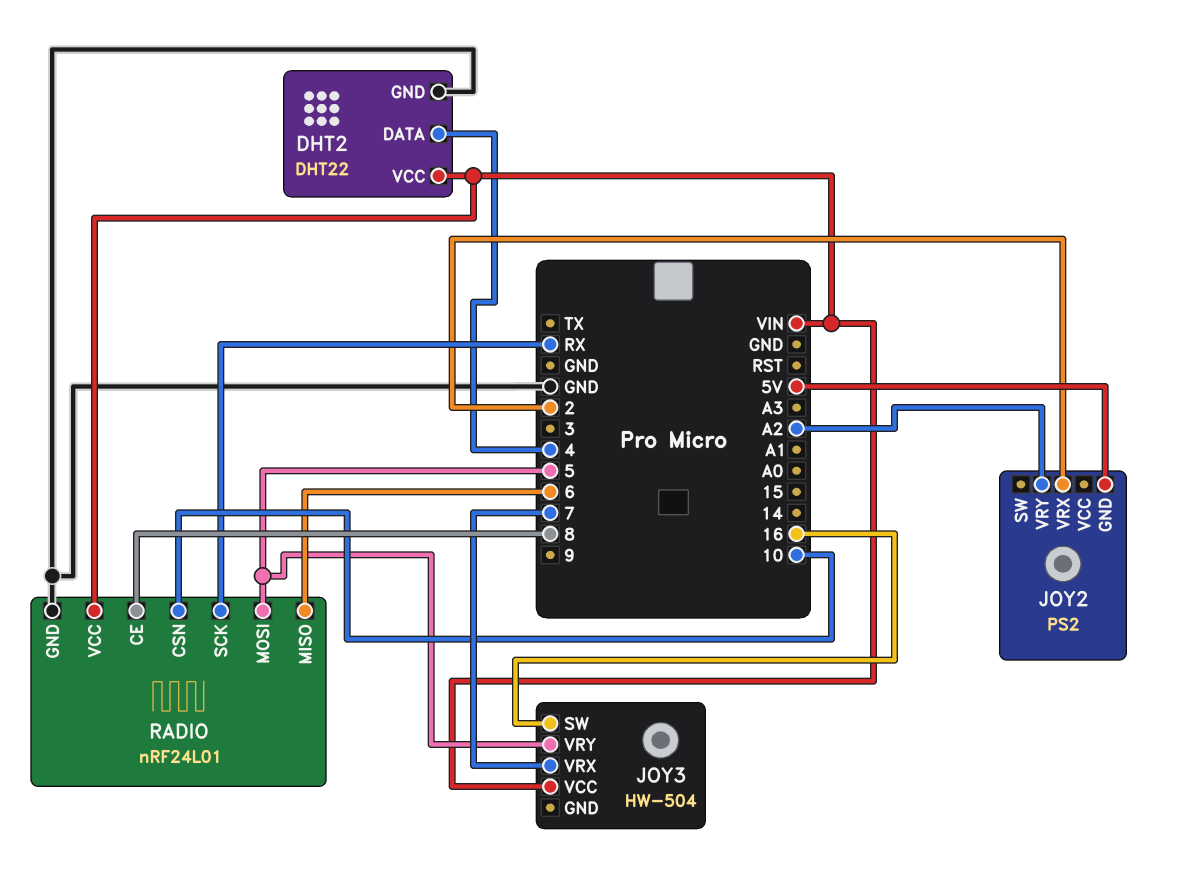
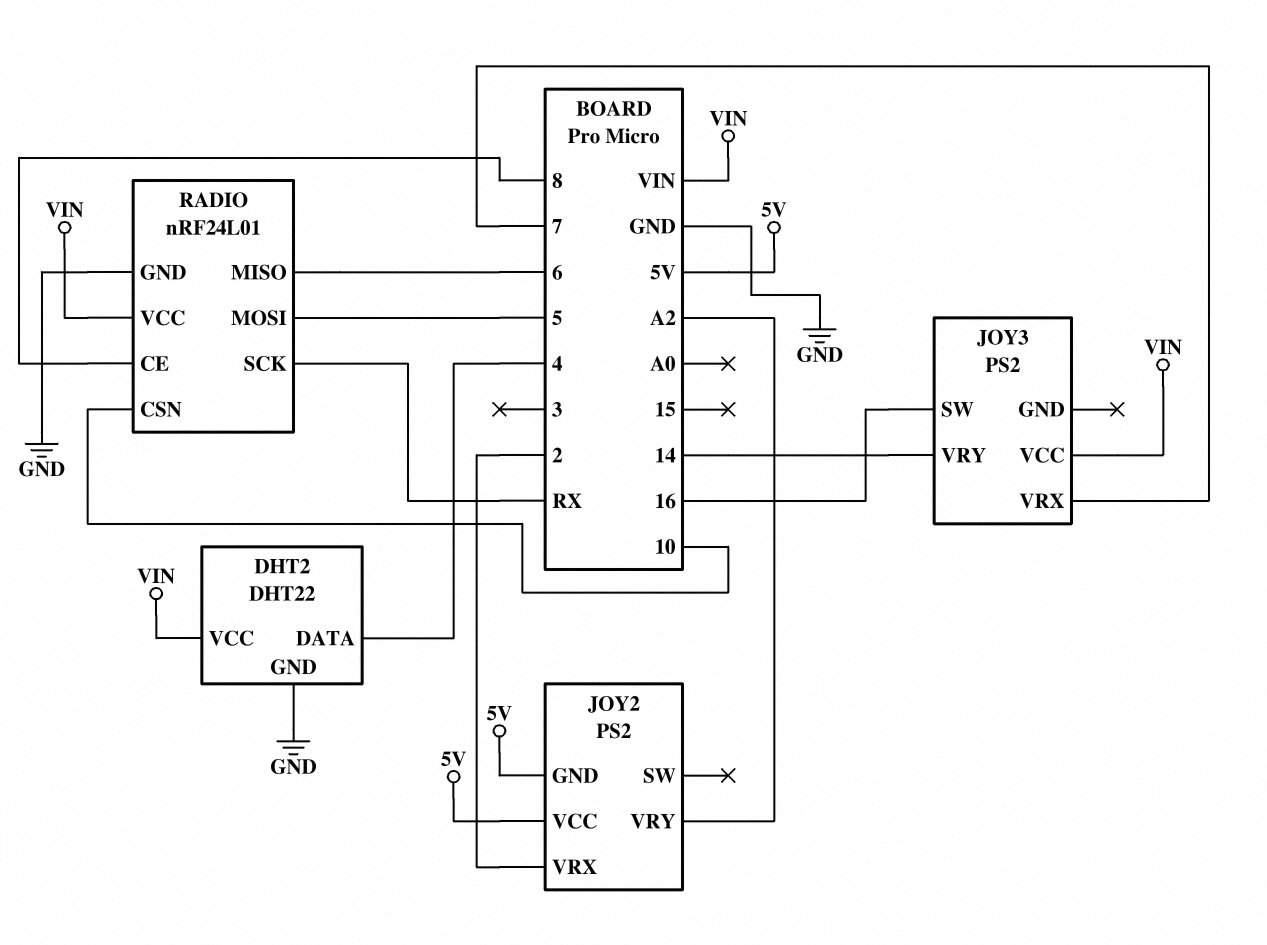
JOY2 pin VCC: none -> 5V
JOY3: HW-504 -> PS2
JOY3 pin VRY: 5 -> 14

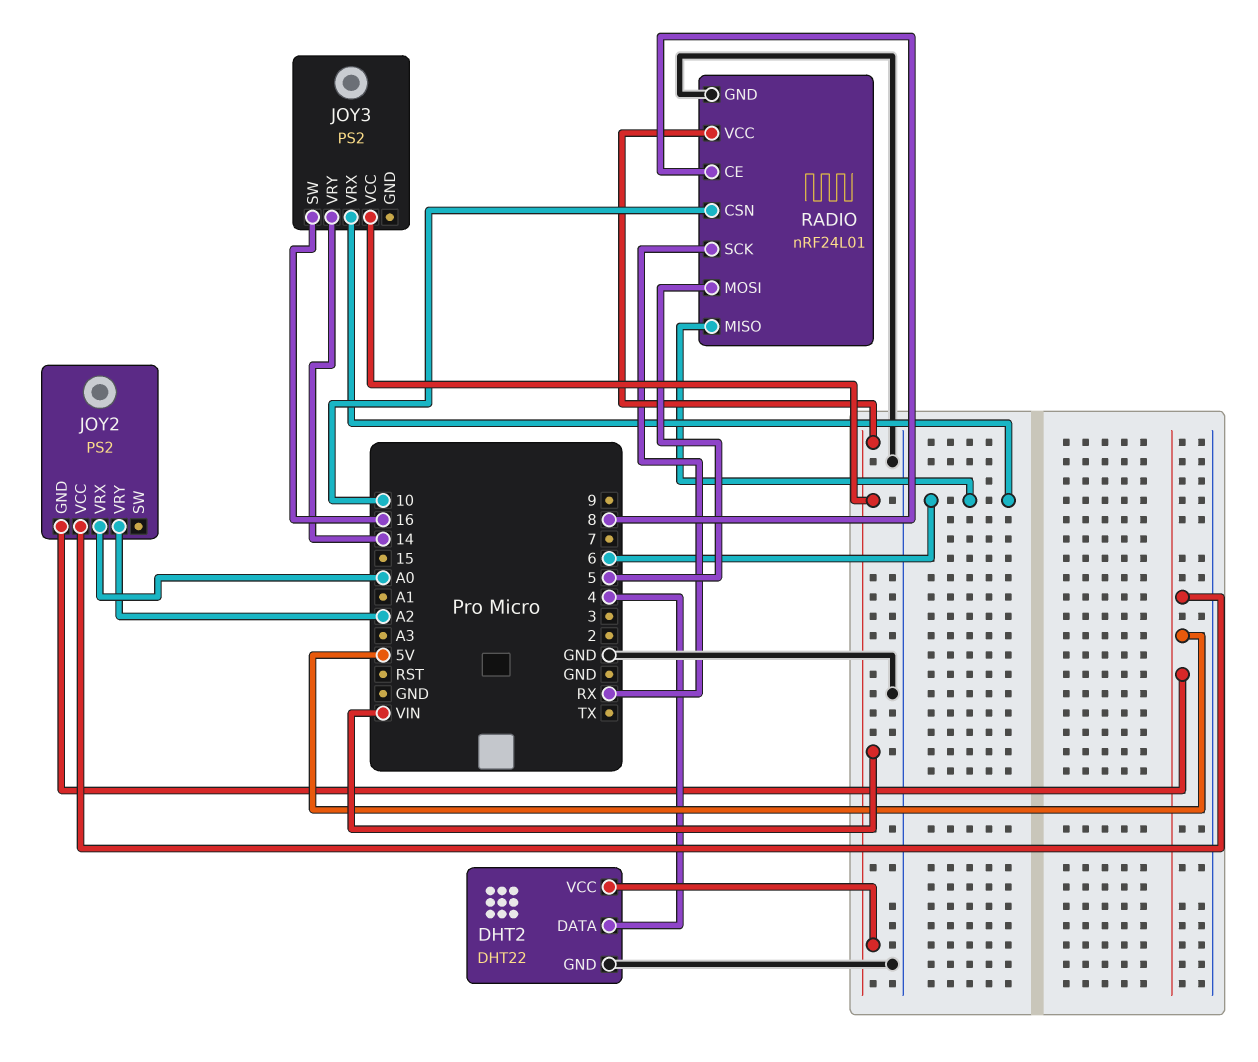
JOY2 pin VRX: 2 -> A0
JOY3 pin VRX: 7 -> 6

